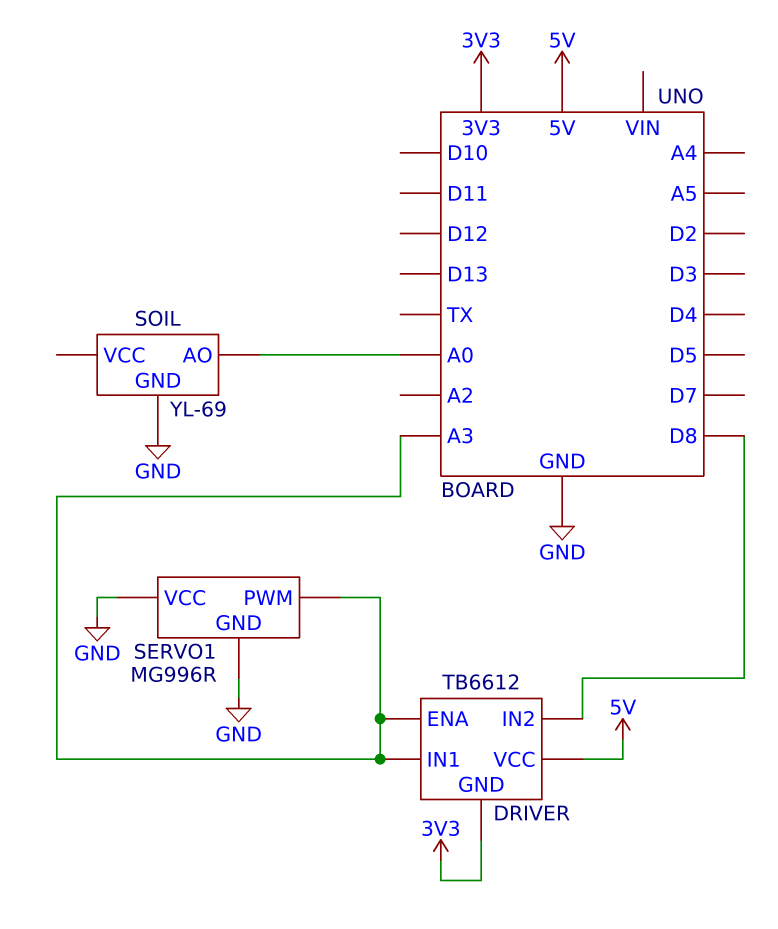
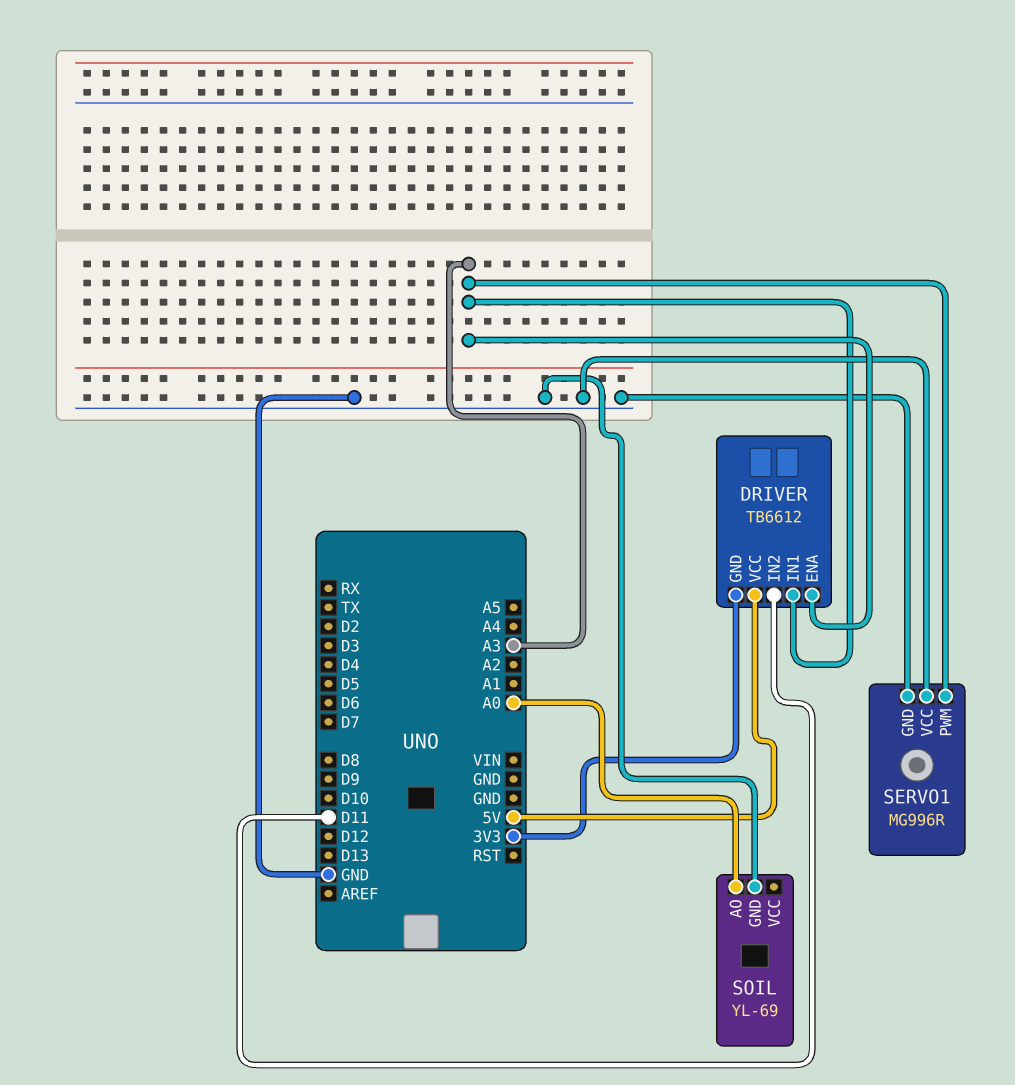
DRIVER pin IN2: D8 -> D11

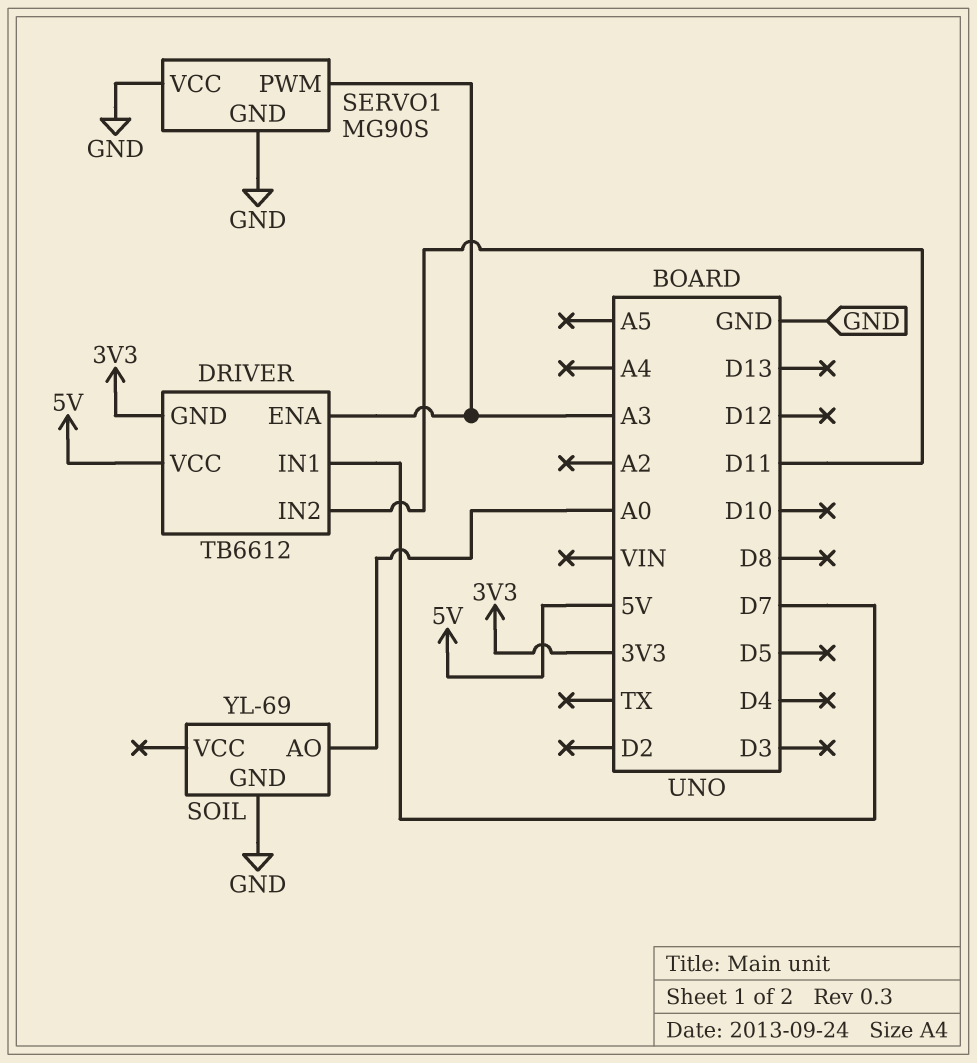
DRIVER pin IN1: A3 -> D7
SERVO1: MG996R -> MG90S

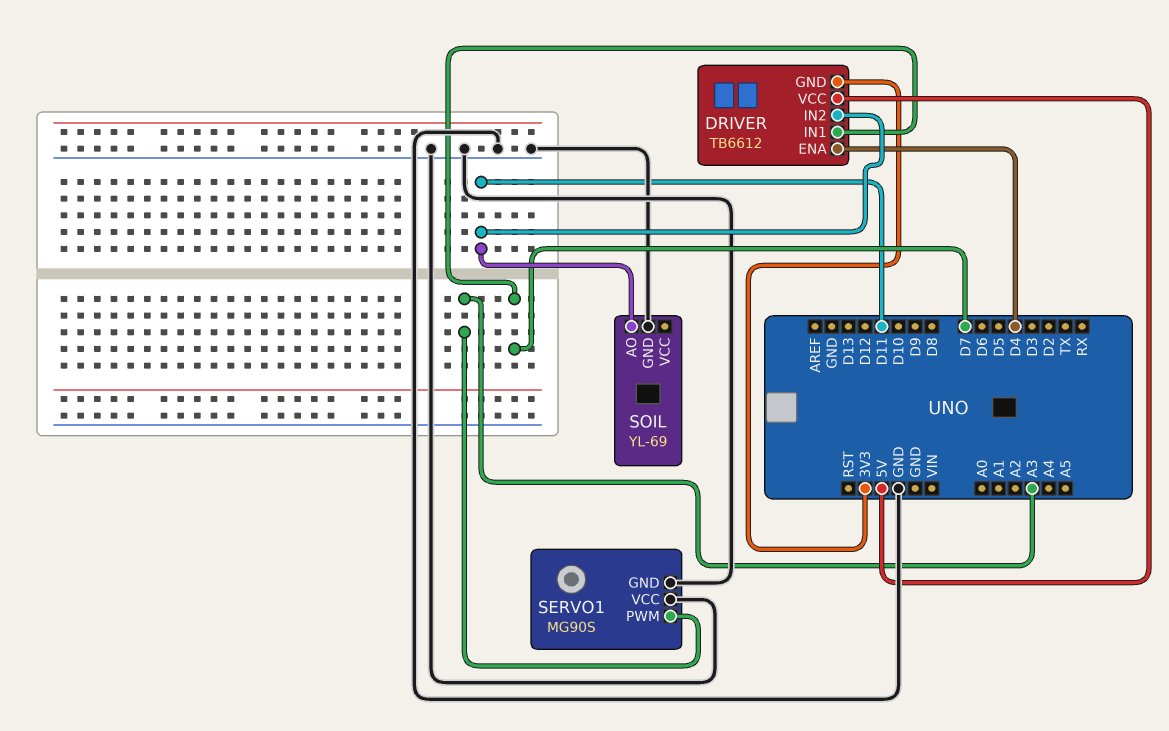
DRIVER pin ENA: A3 -> D4
SOIL pin AO: A0 -> D11

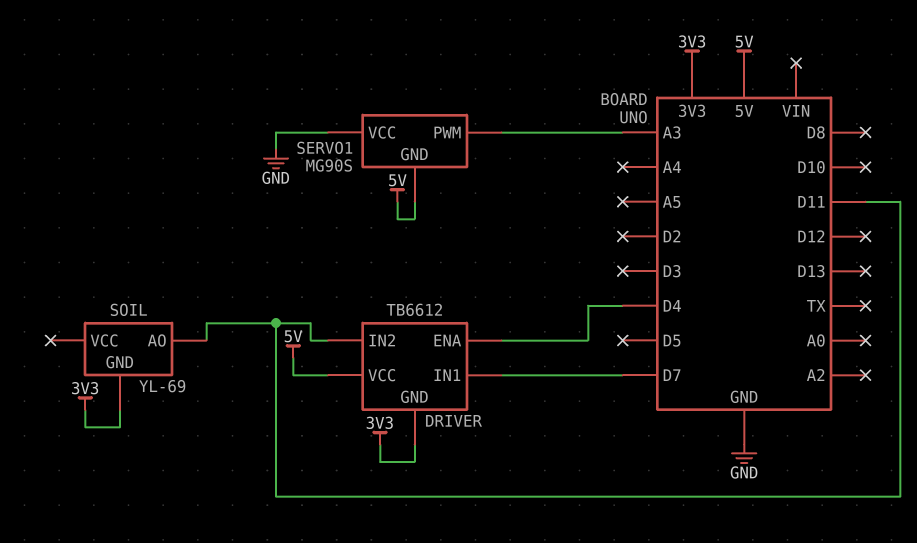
SERVO1 pin GND: GND -> 5V
SOIL pin GND: GND -> 3V3

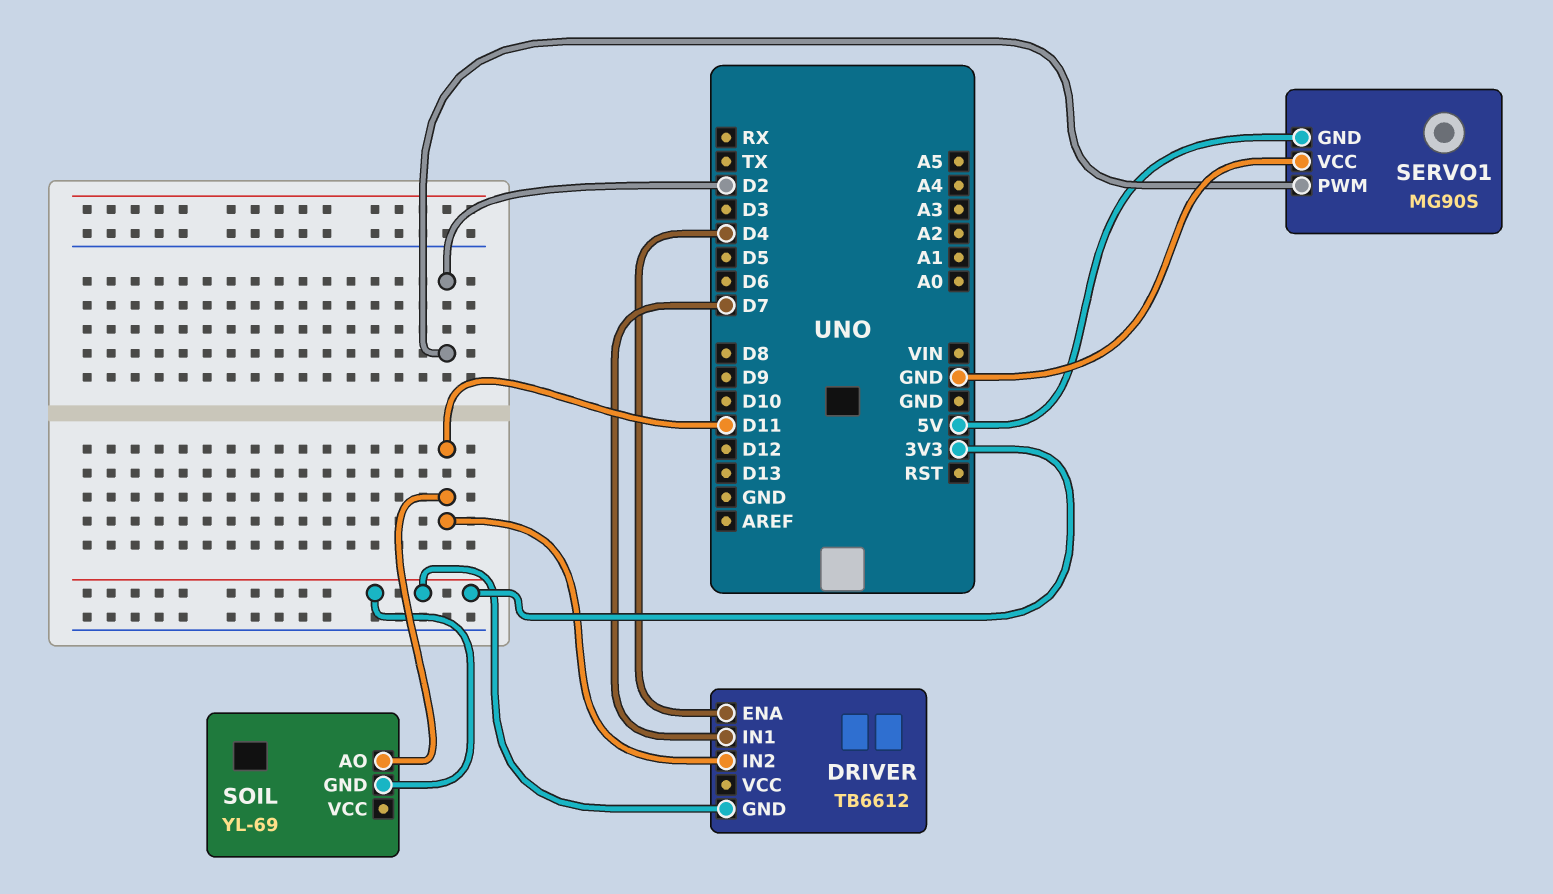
DRIVER pin VCC: 5V -> none
SERVO1 pin PWM: A3 -> D2

